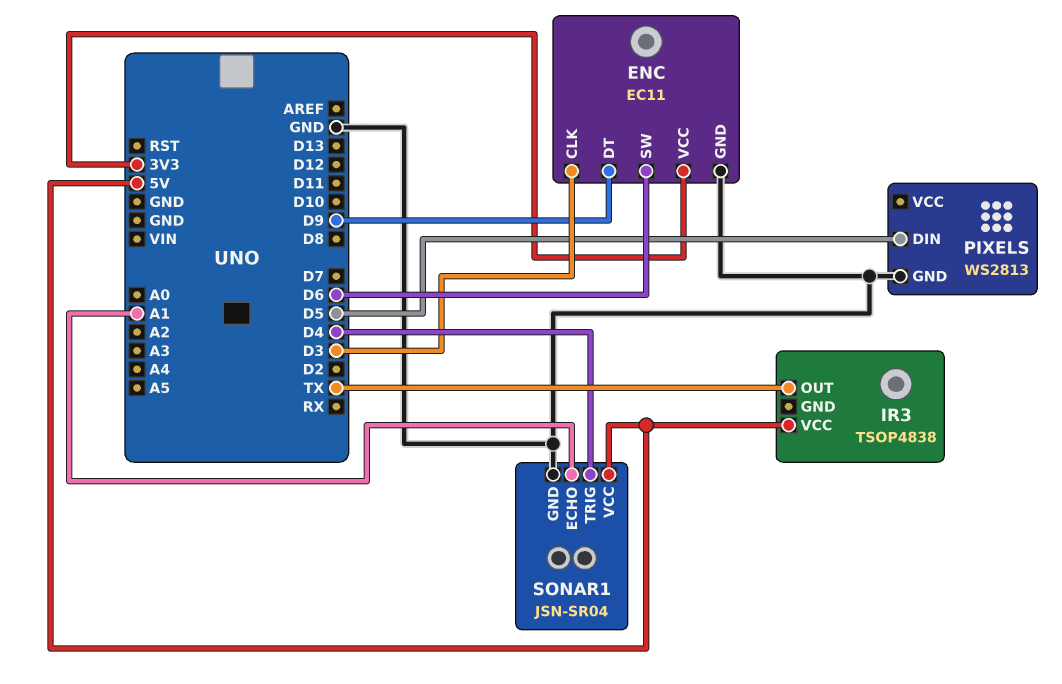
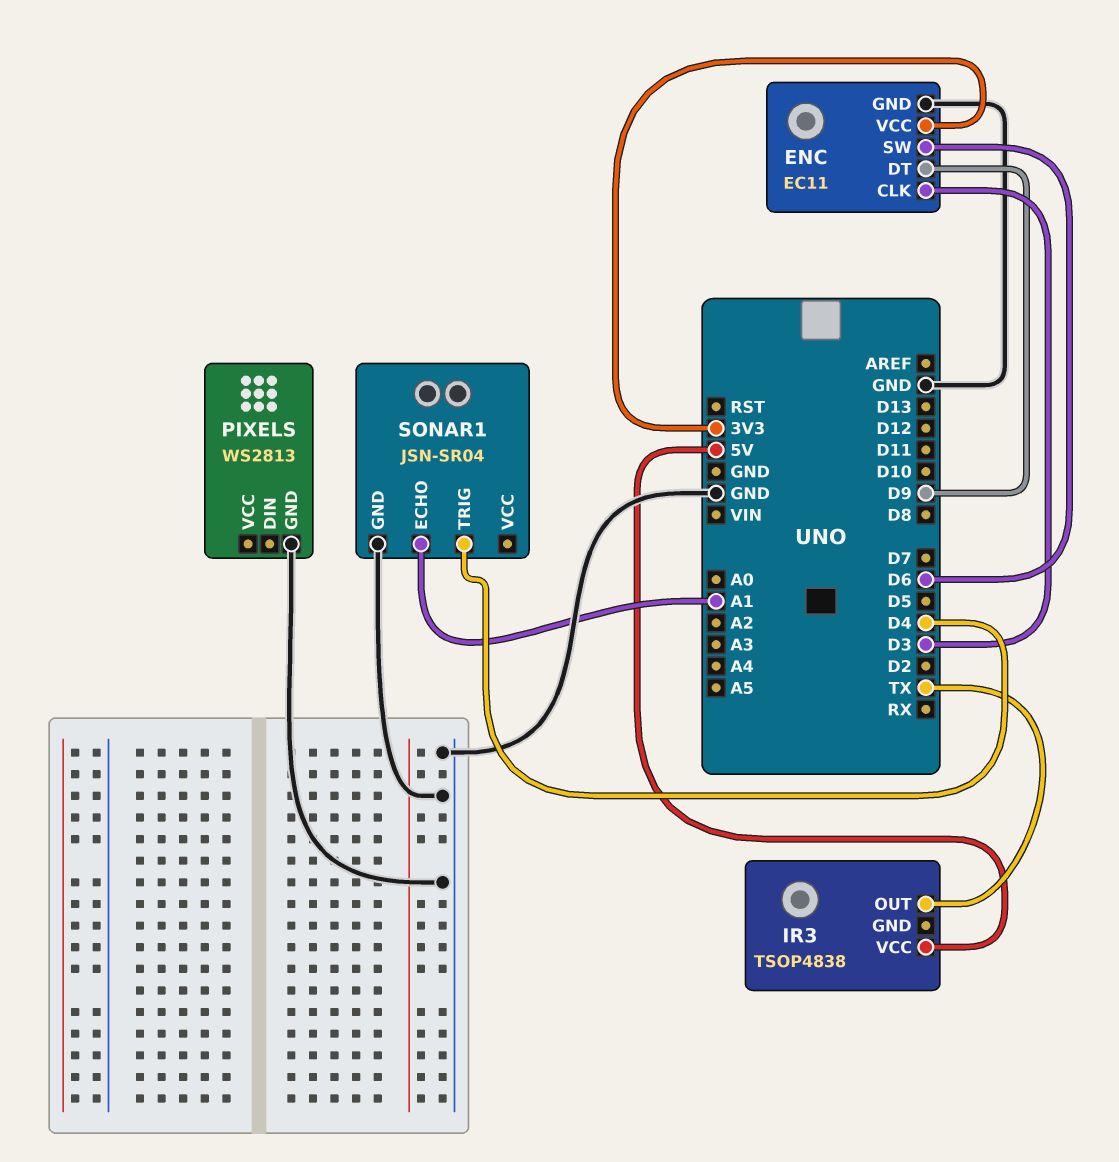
PIXELS pin DIN: D5 -> none
SONAR1 pin VCC: 5V -> none

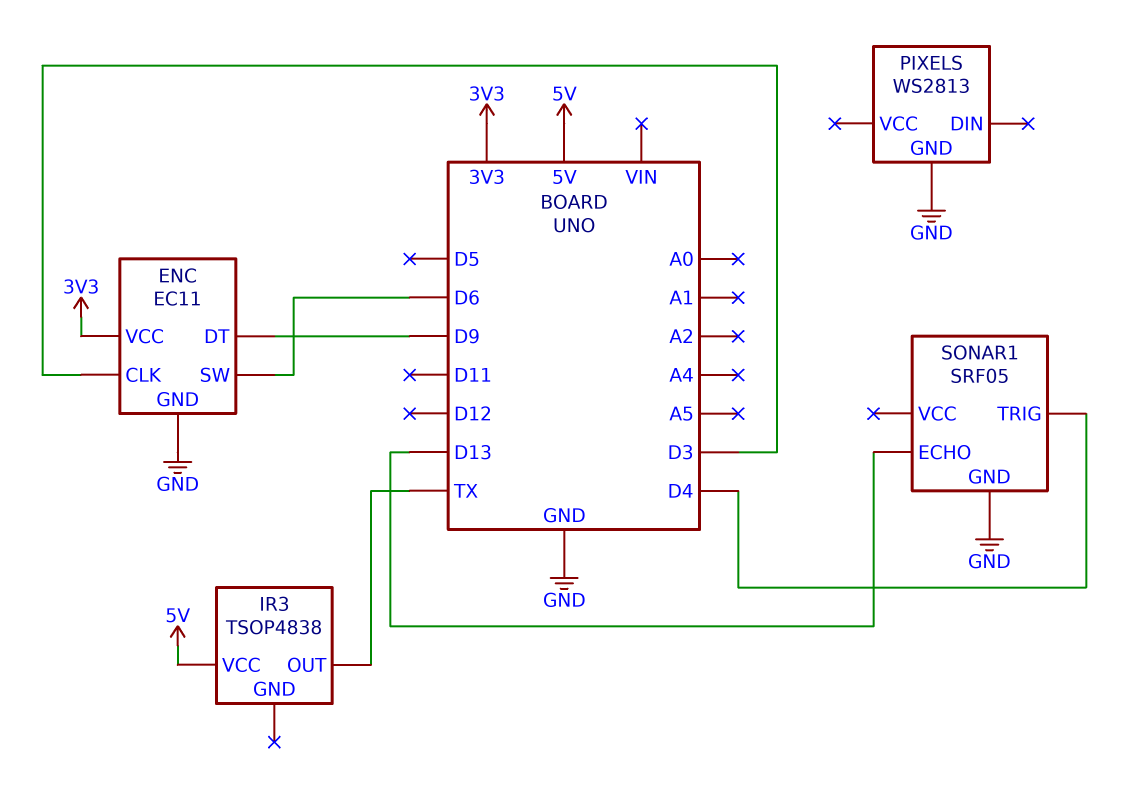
SONAR1: JSN-SR04 -> SRF05
SONAR1 pin ECHO: A1 -> D13

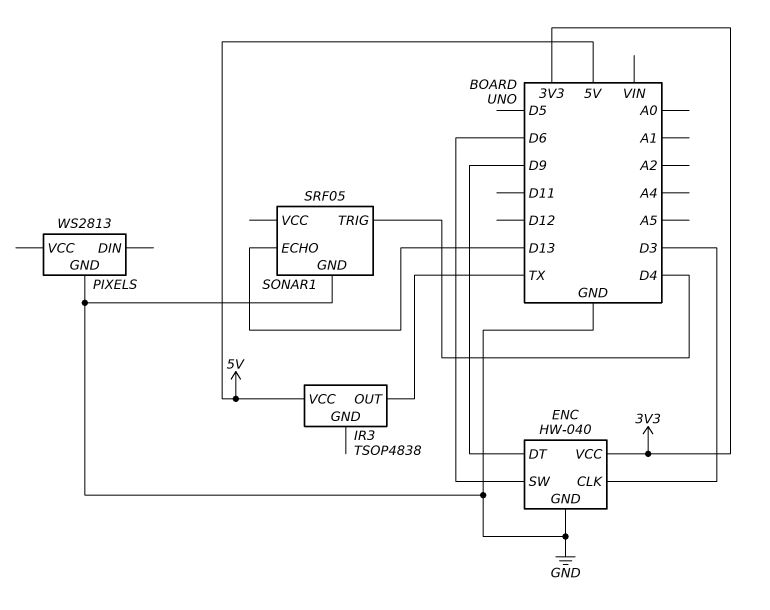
ENC: EC11 -> HW-040

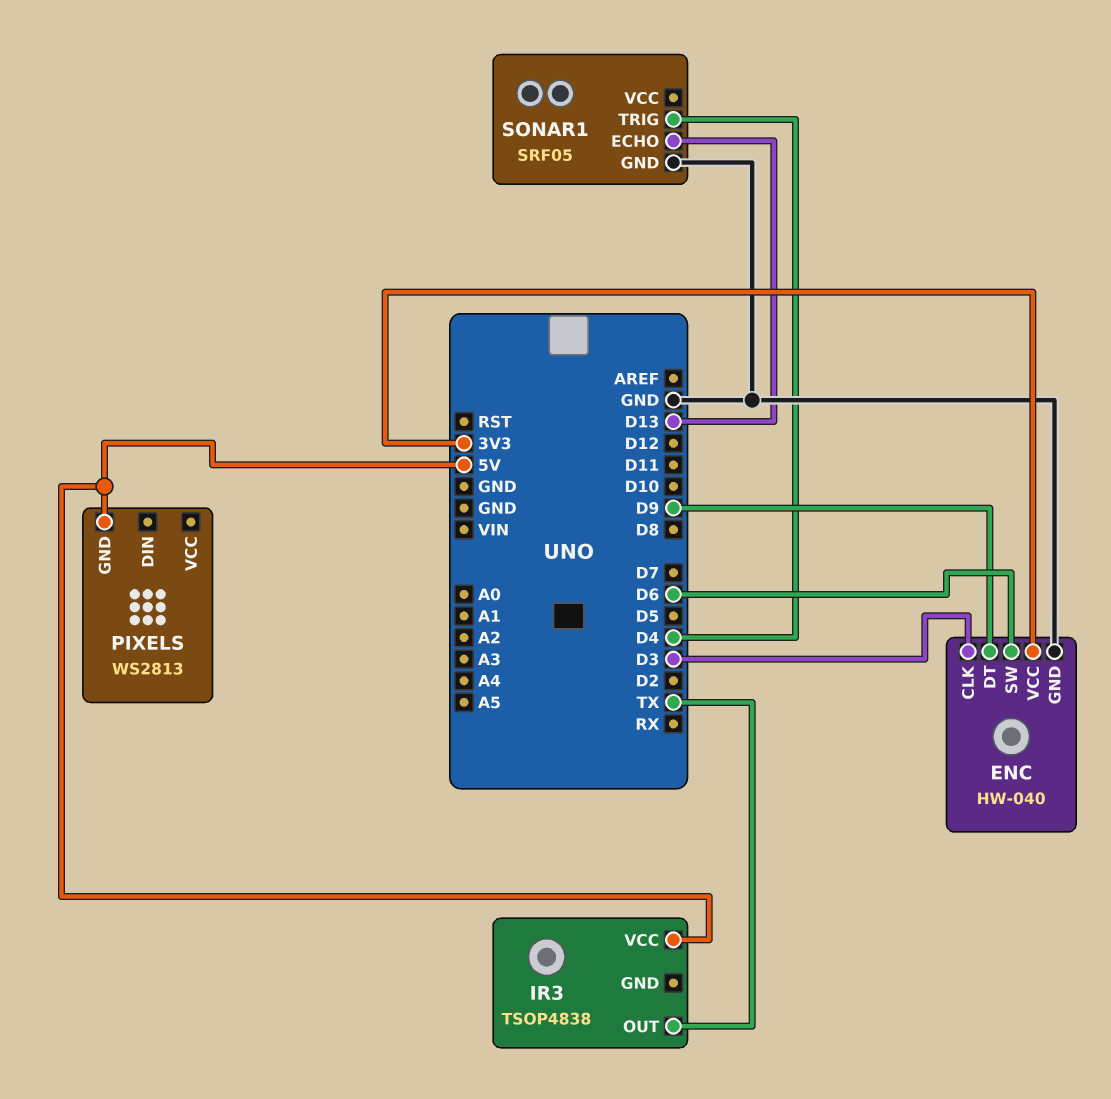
PIXELS pin GND: GND -> 5V

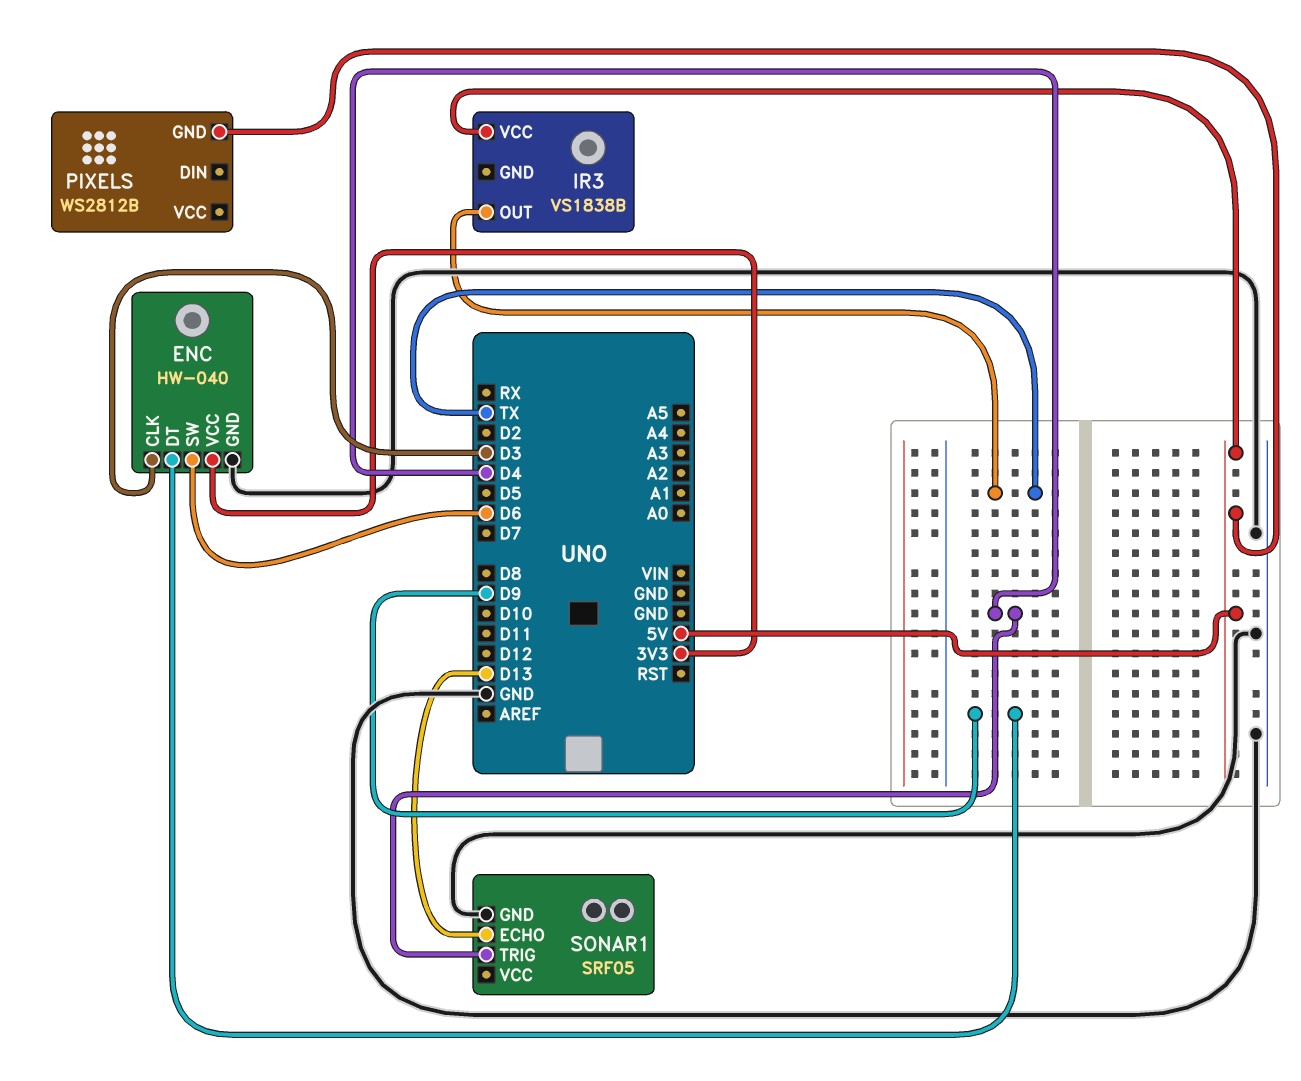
IR3: TSOP4838 -> VS1838B
PIXELS: WS2813 -> WS2812B

